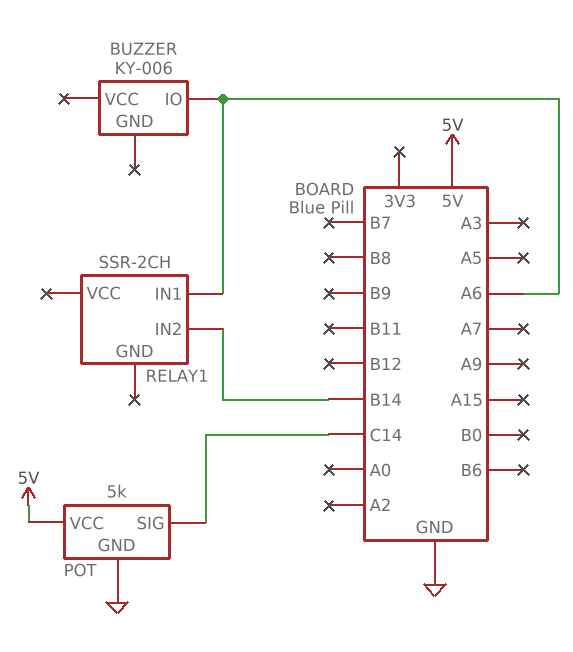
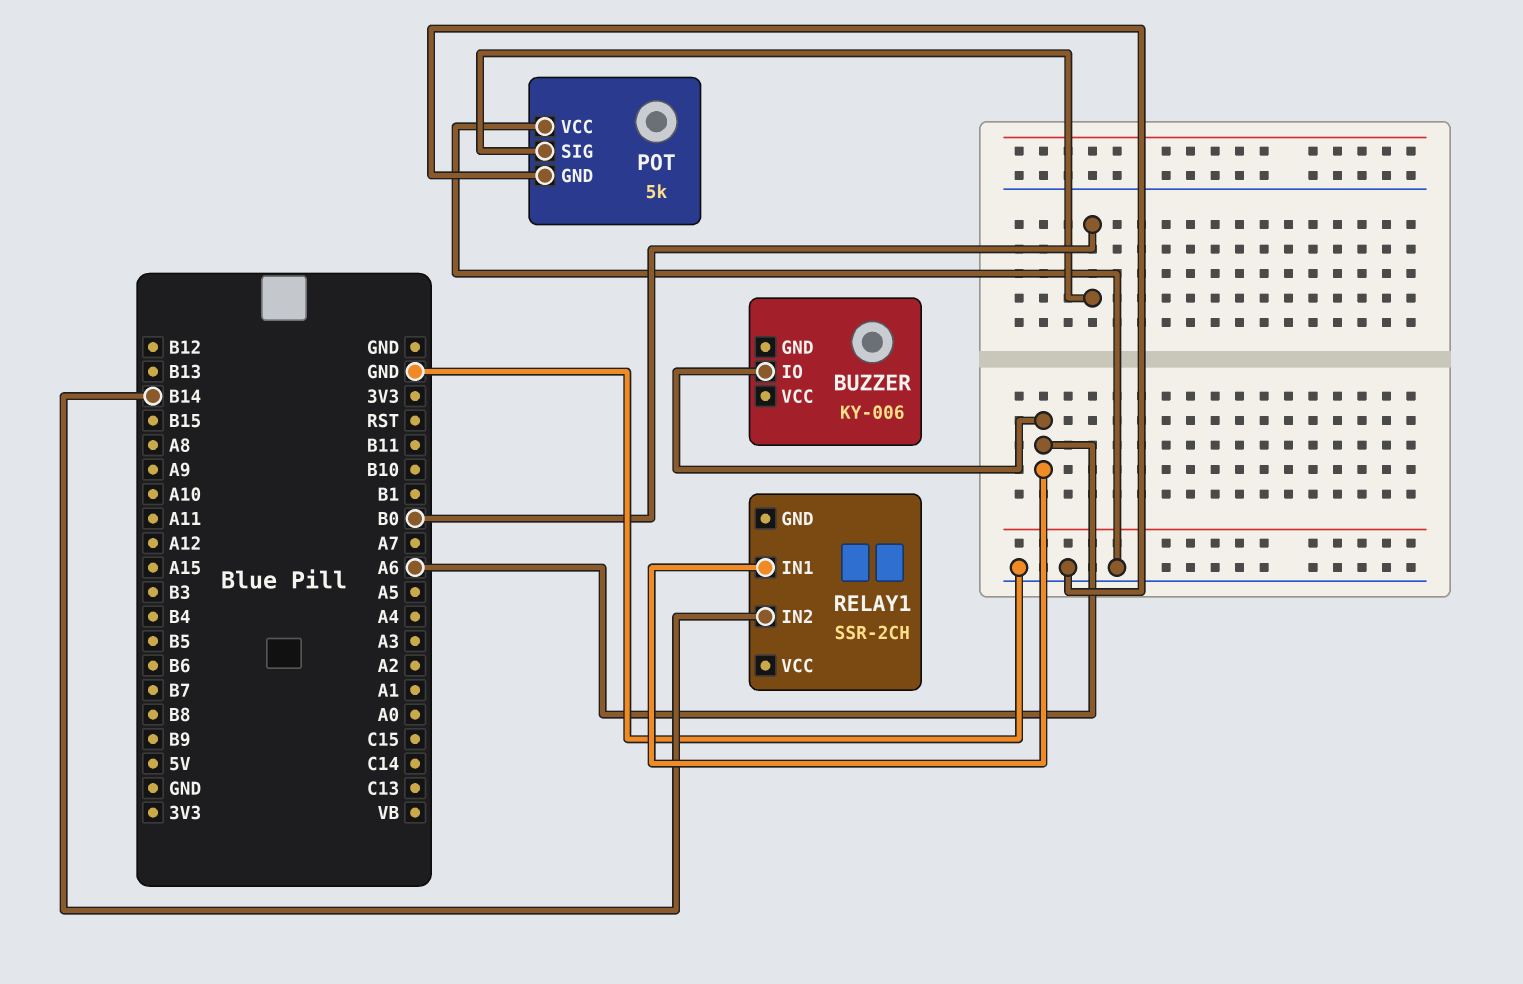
POT pin SIG: C14 -> B0
POT pin VCC: 5V -> GND

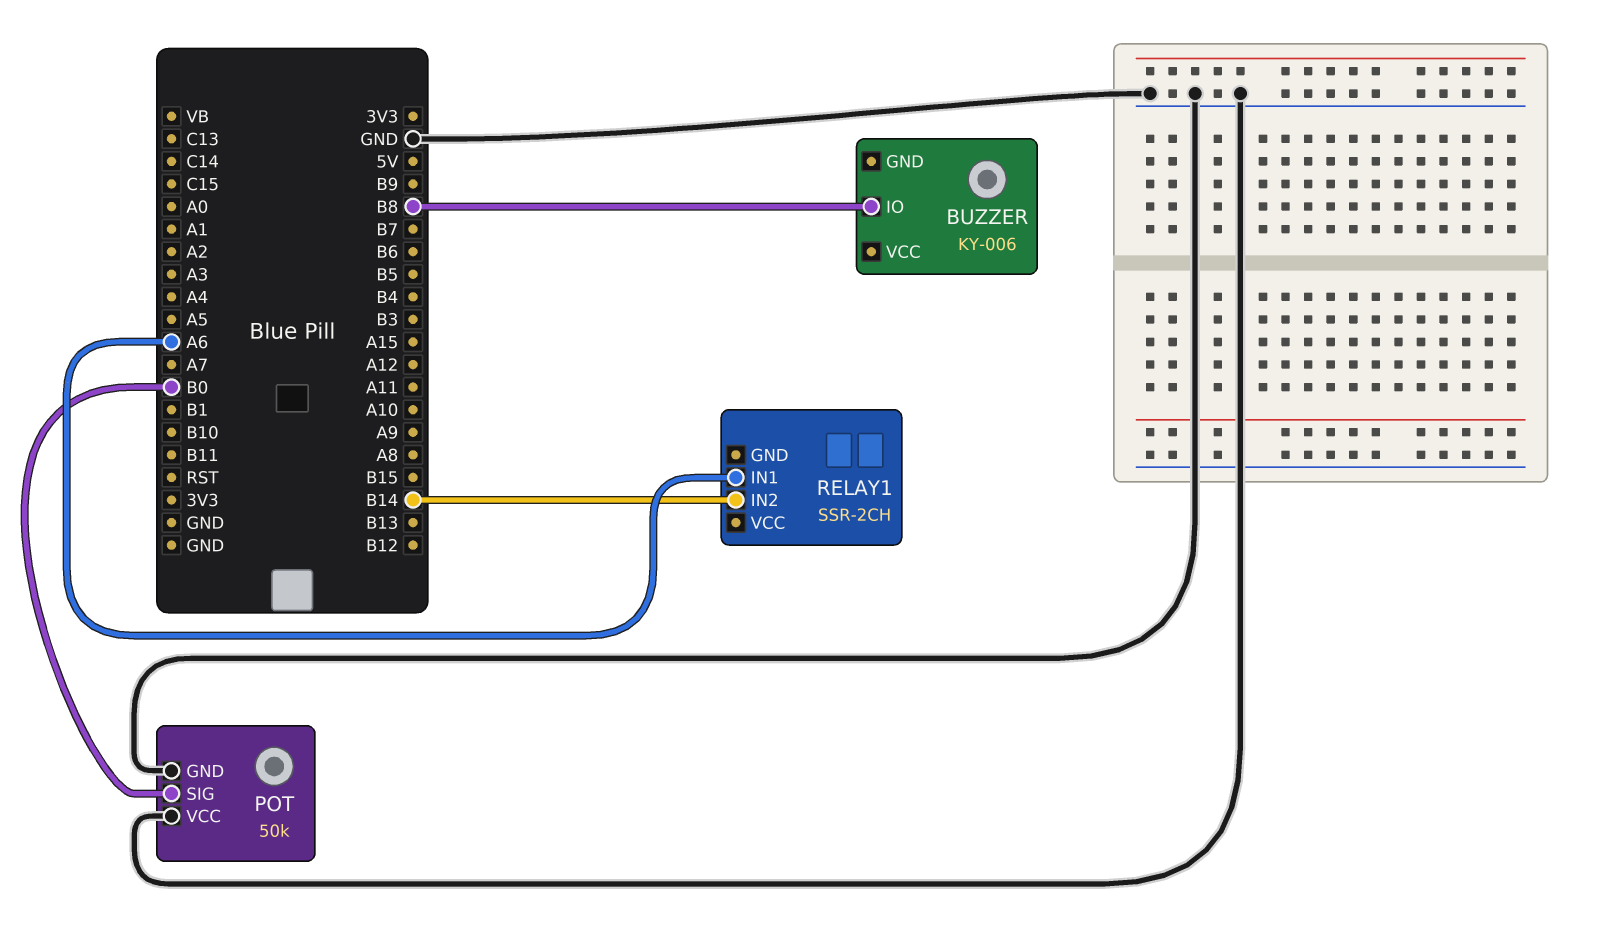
BUZZER pin IO: A6 -> B8
POT: 5k -> 50k

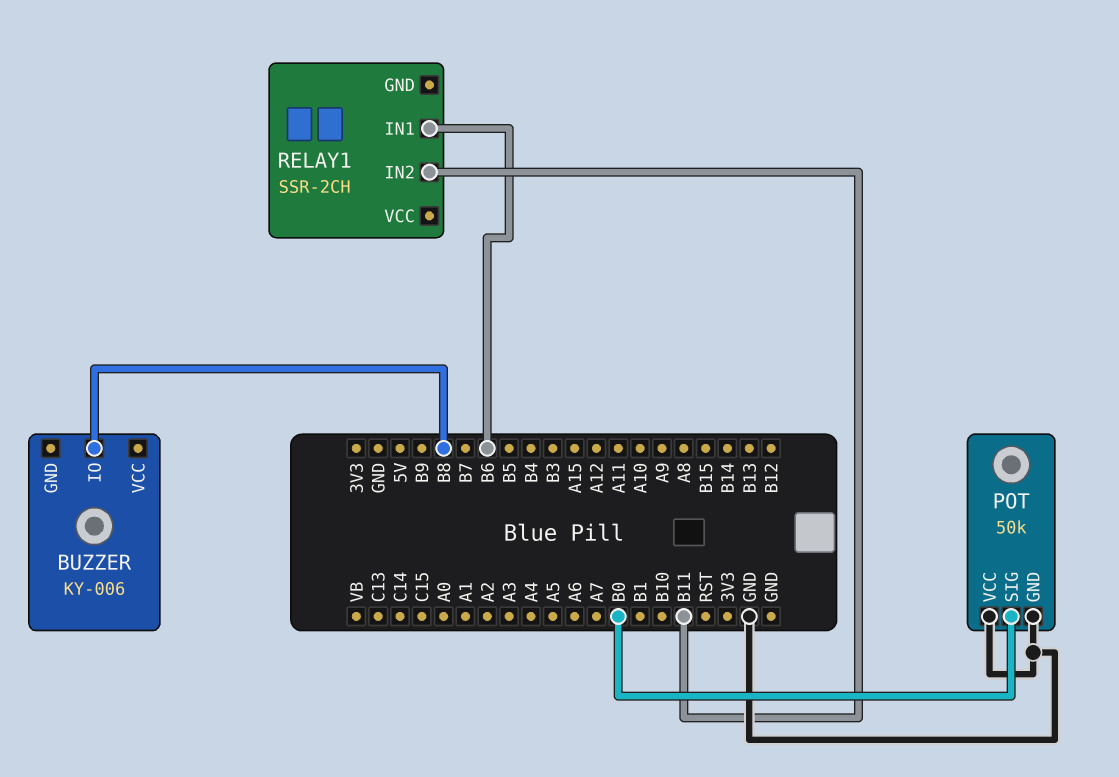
RELAY1 pin IN1: A6 -> B6
RELAY1 pin IN2: B14 -> B11

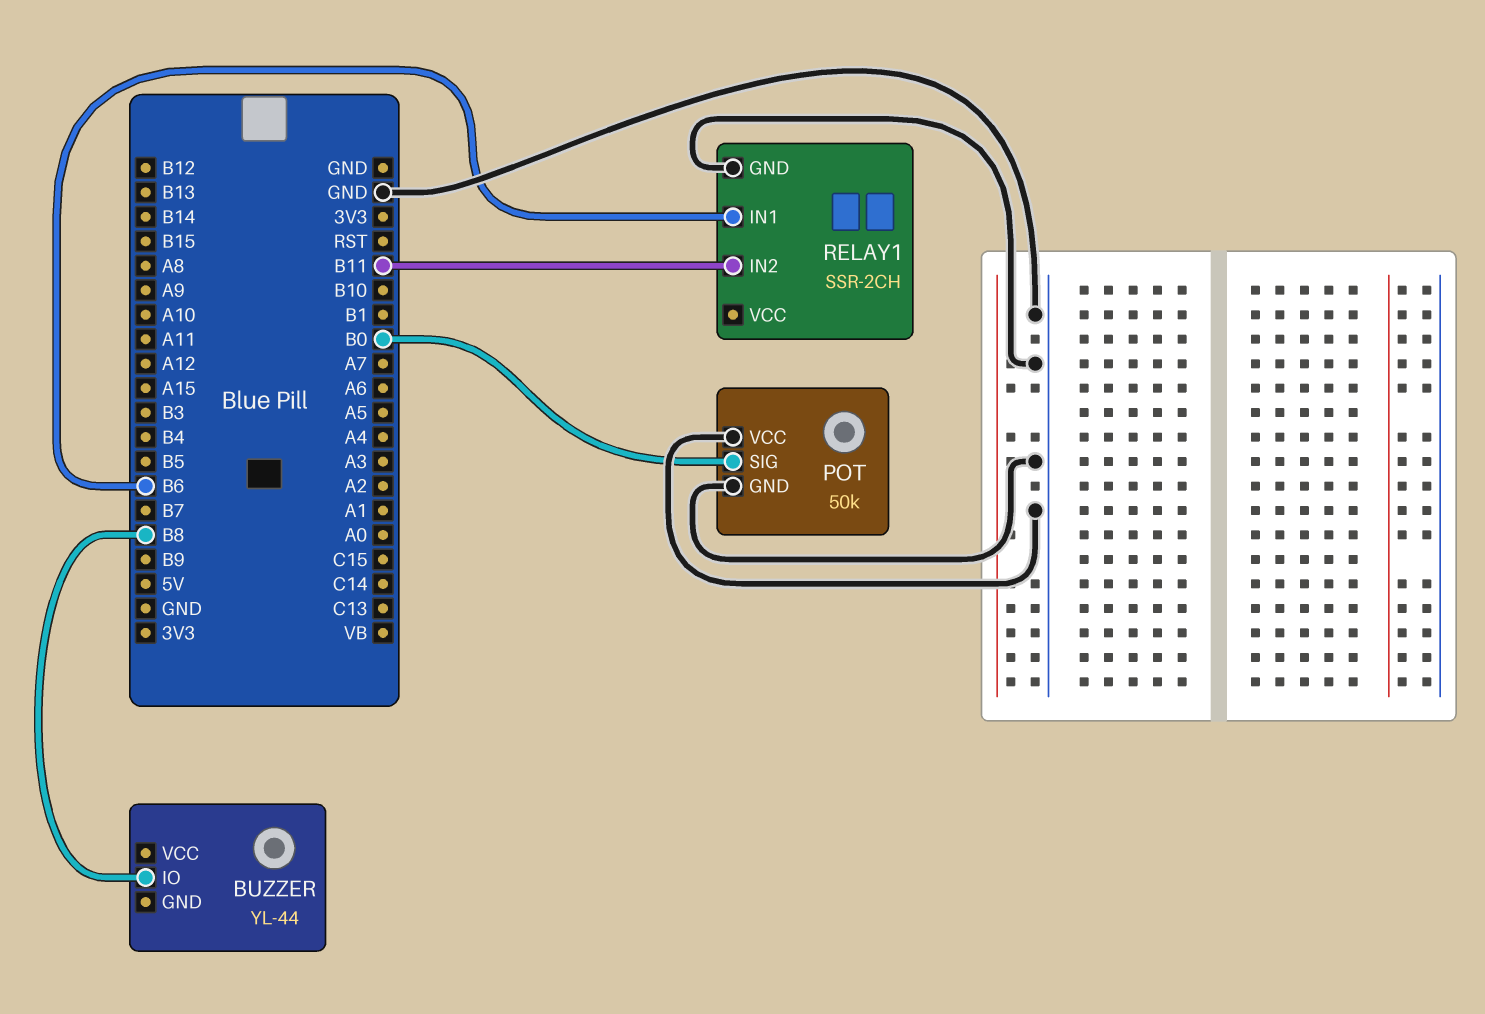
BUZZER: KY-006 -> YL-44
RELAY1 pin GND: none -> GND

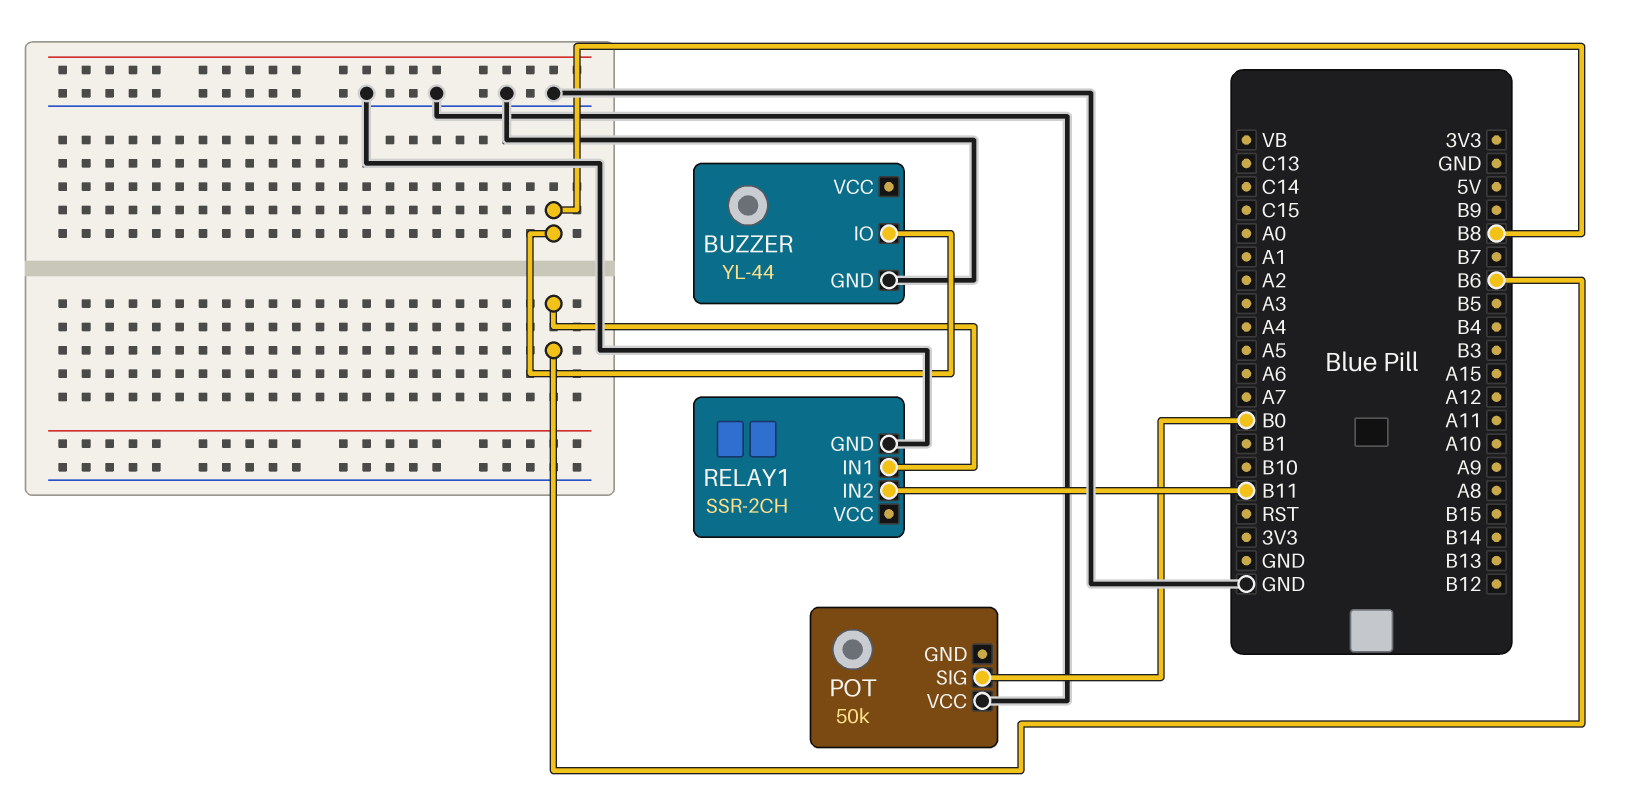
BUZZER pin GND: none -> GND
POT pin GND: GND -> none

